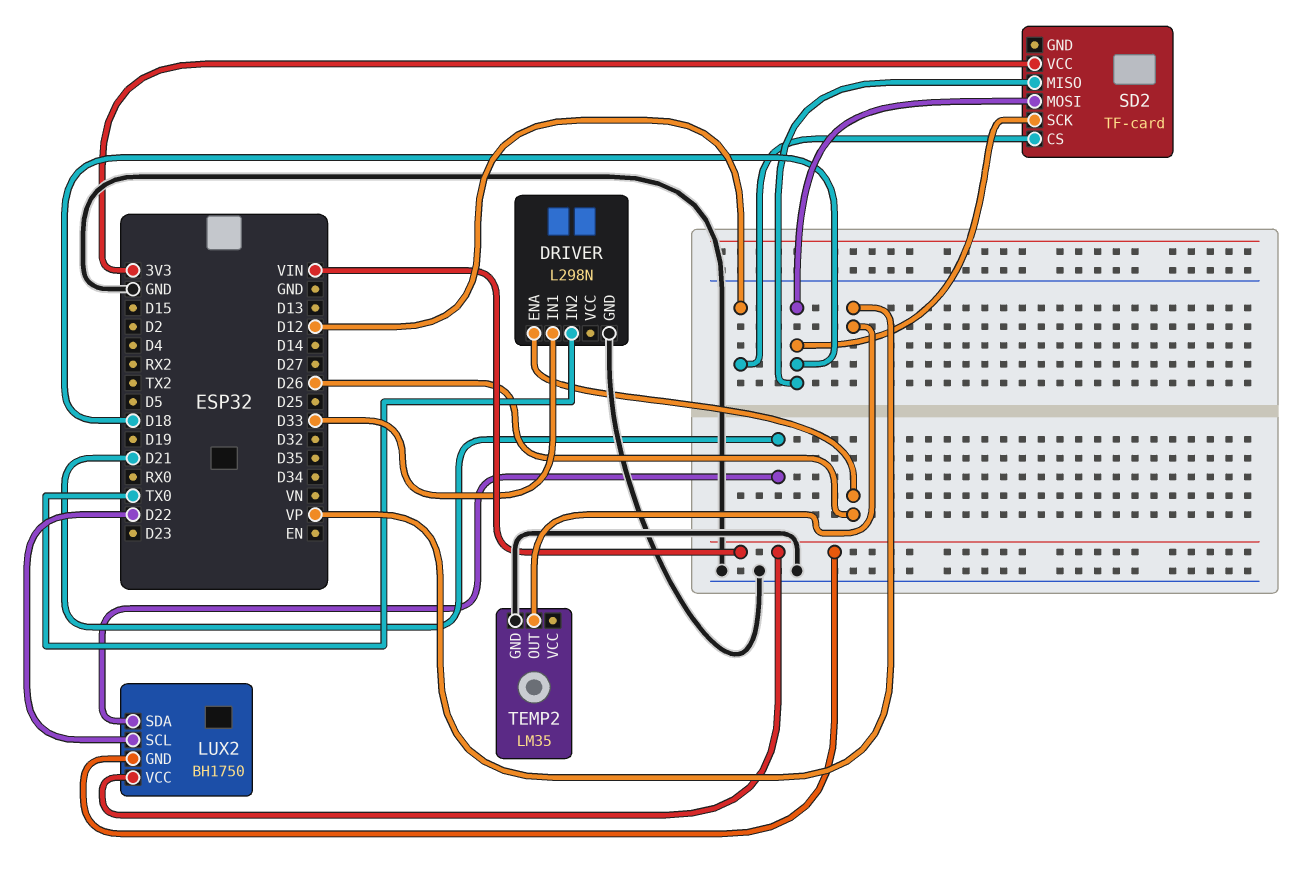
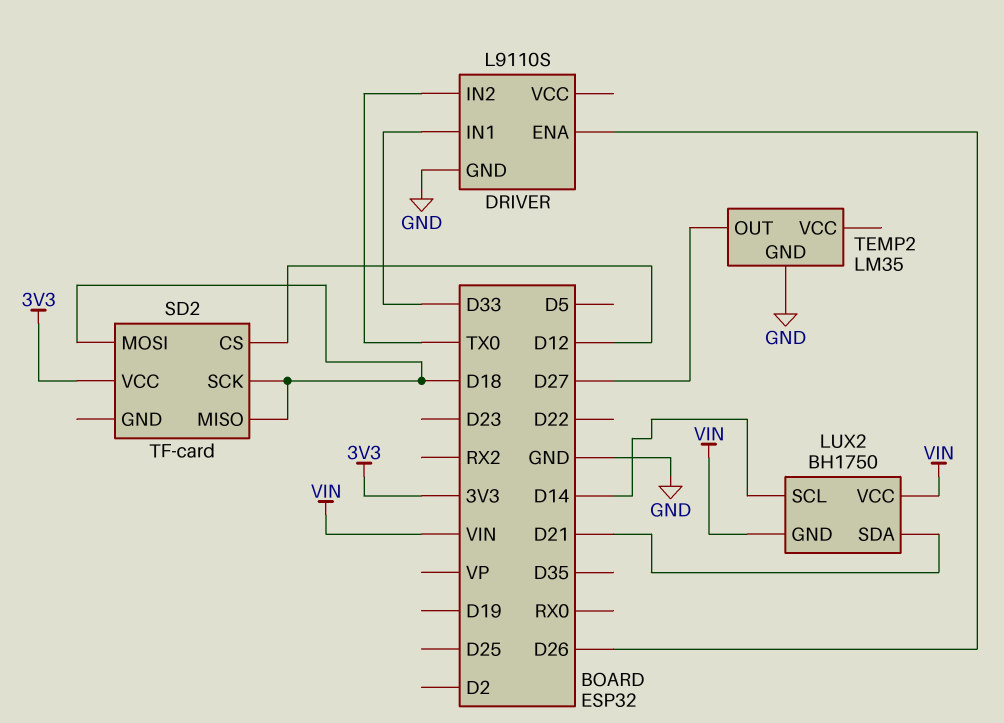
DRIVER: L298N -> L9110S
LUX2 pin SCL: D22 -> D14
TEMP2 pin OUT: VP -> D27

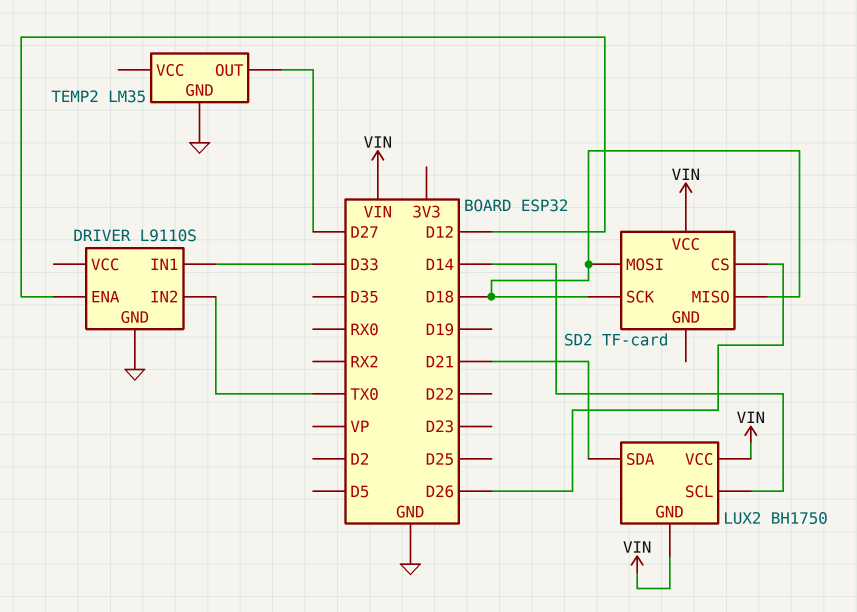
DRIVER pin ENA: D26 -> D12
SD2 pin CS: D12 -> D26
SD2 pin VCC: 3V3 -> VIN

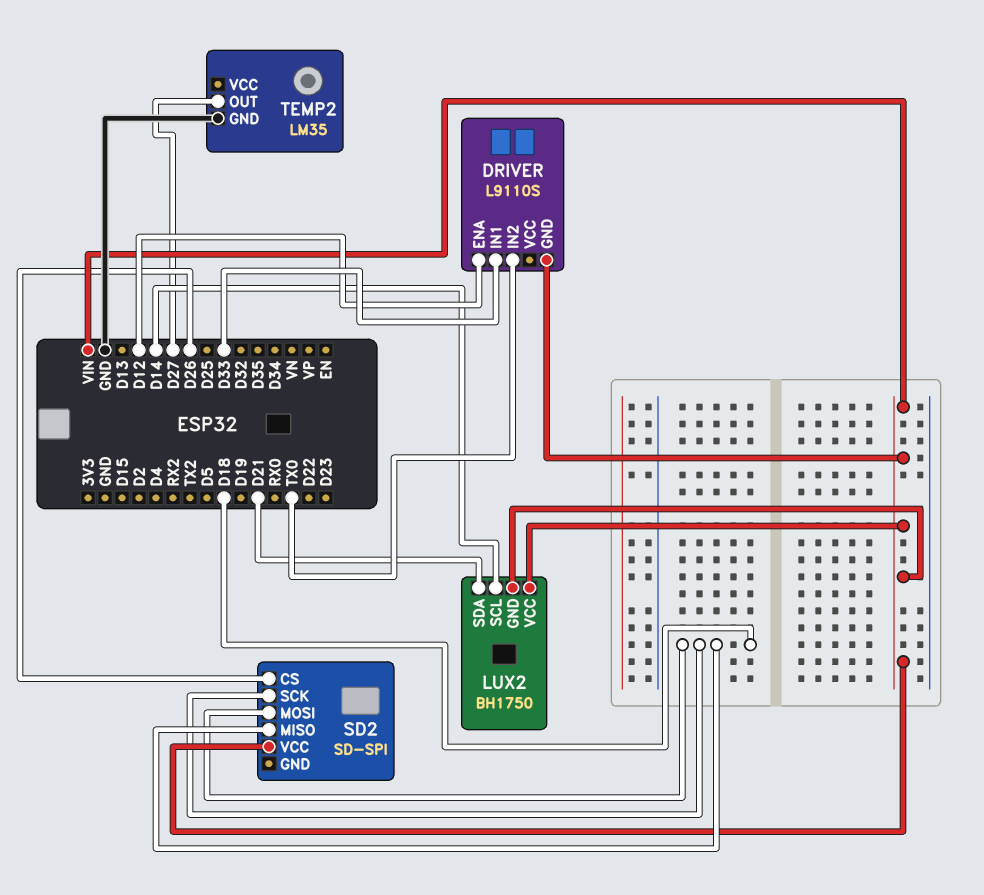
DRIVER pin GND: GND -> VIN
SD2: TF-card -> SD-SPI

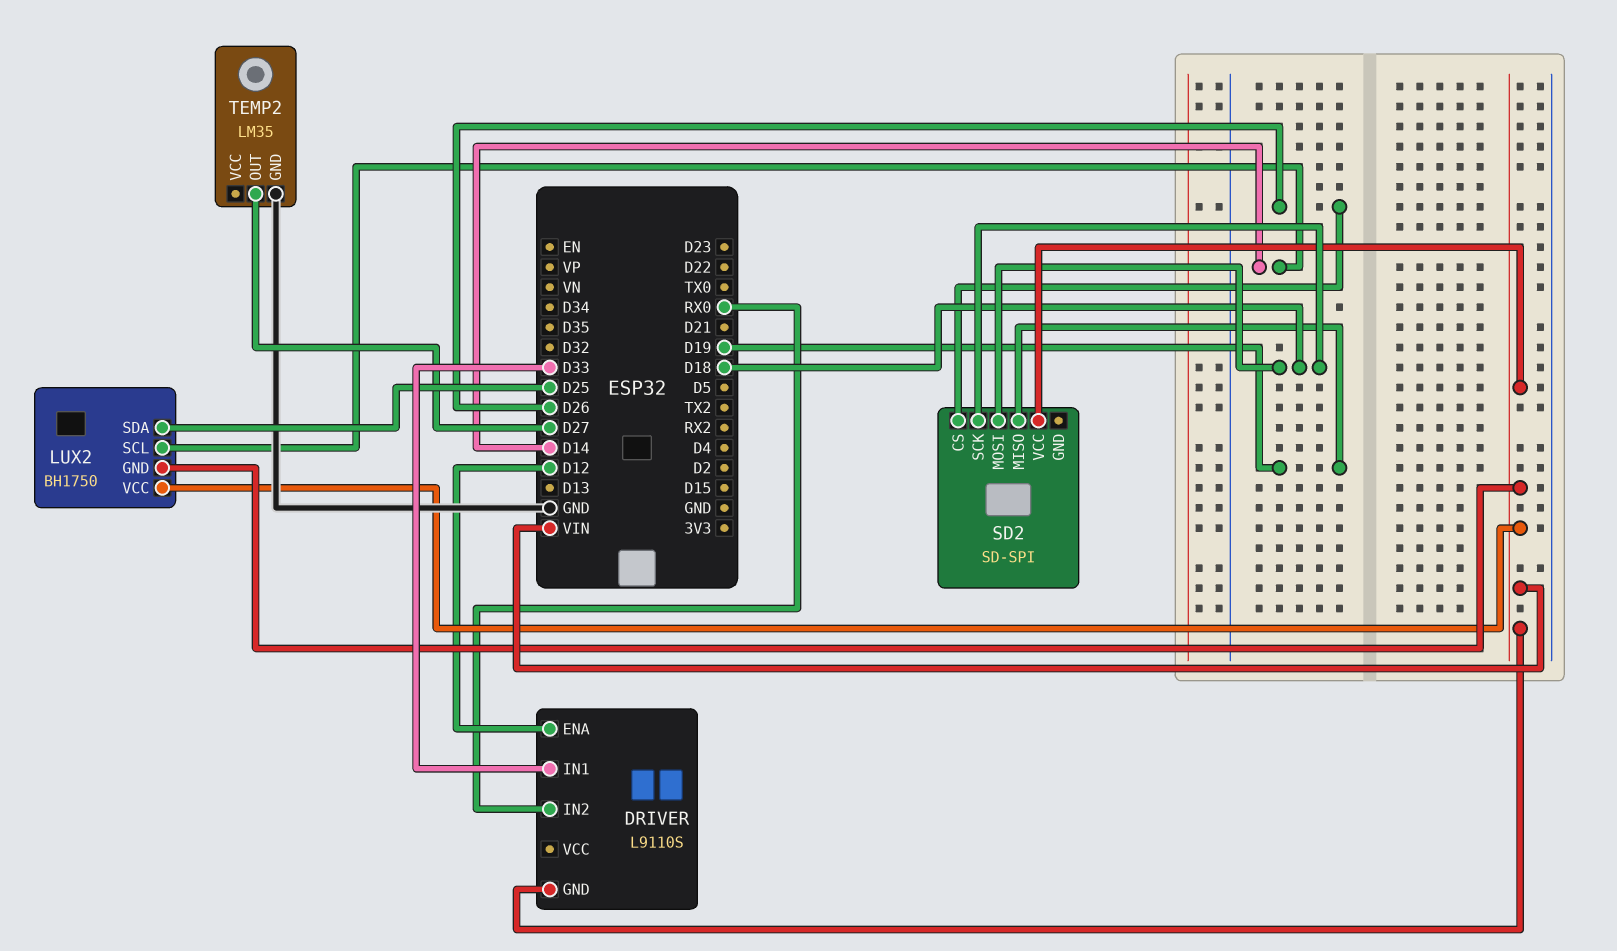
DRIVER pin IN2: TX0 -> RX0
LUX2 pin SDA: D21 -> D25
SD2 pin MISO: D18 -> D19

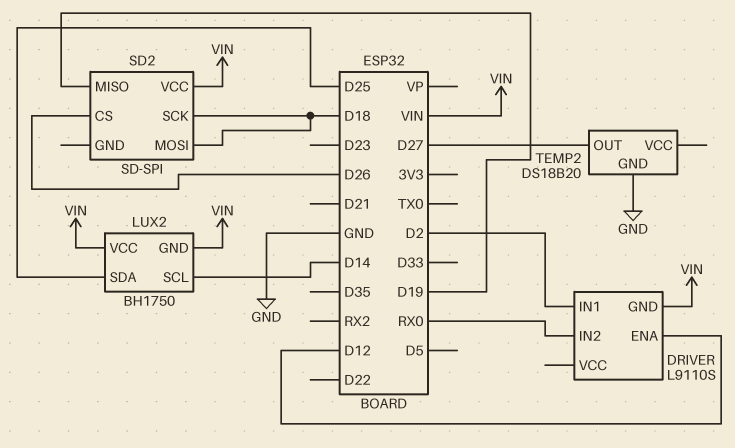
DRIVER pin IN1: D33 -> D2
TEMP2: LM35 -> DS18B20

